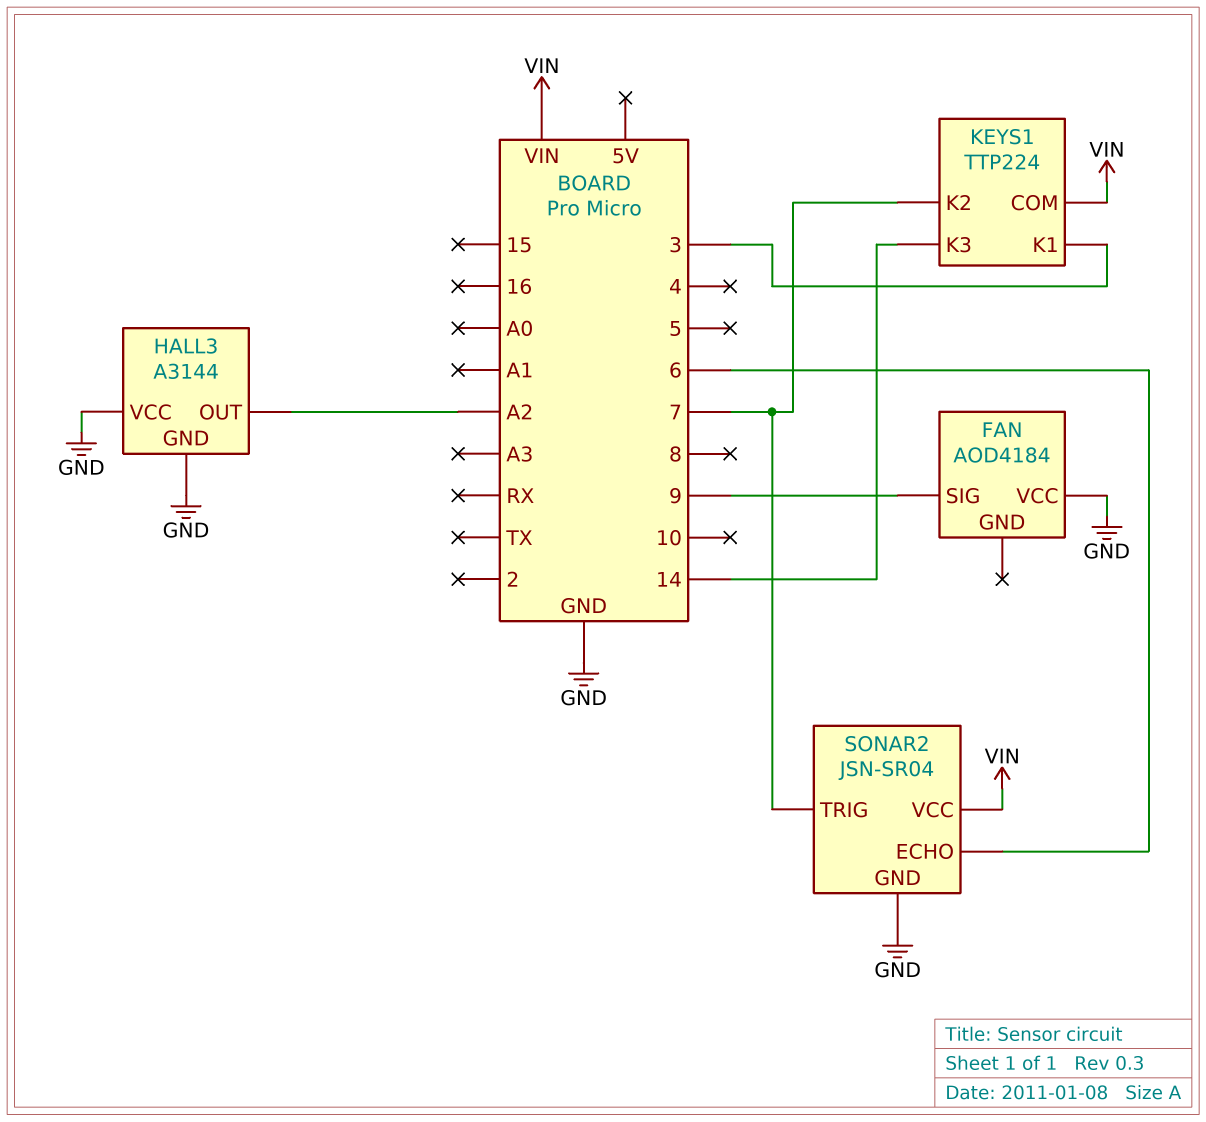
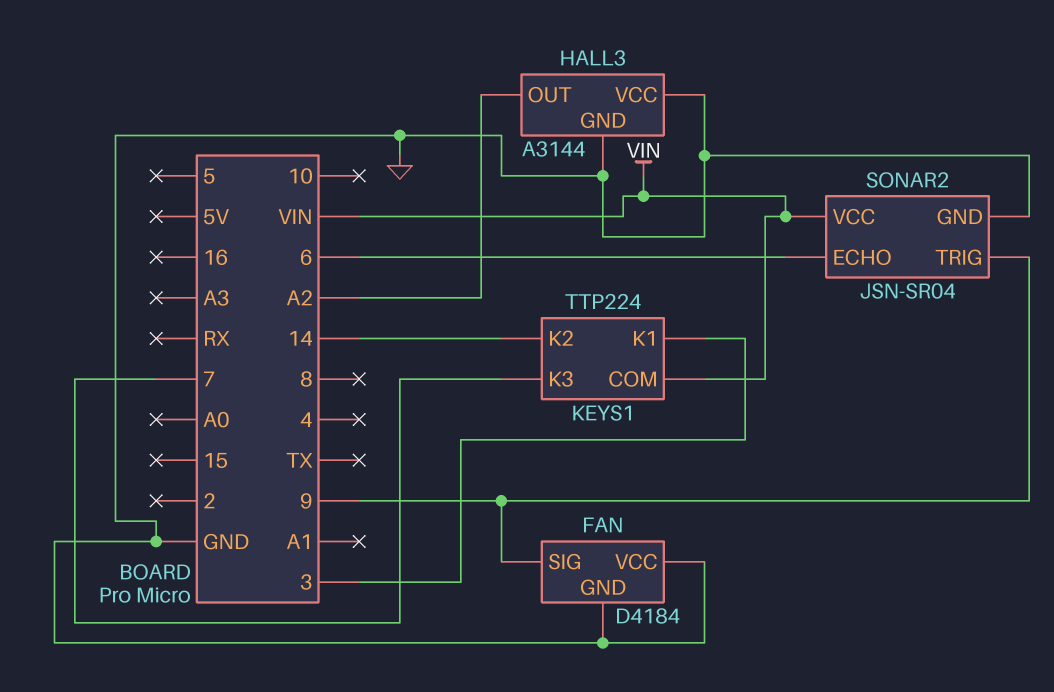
FAN: AOD4184 -> D4184
FAN pin GND: none -> GND
KEYS1 pin K2: 7 -> 14
KEYS1 pin K3: 14 -> 7
SONAR2 pin TRIG: 7 -> 9

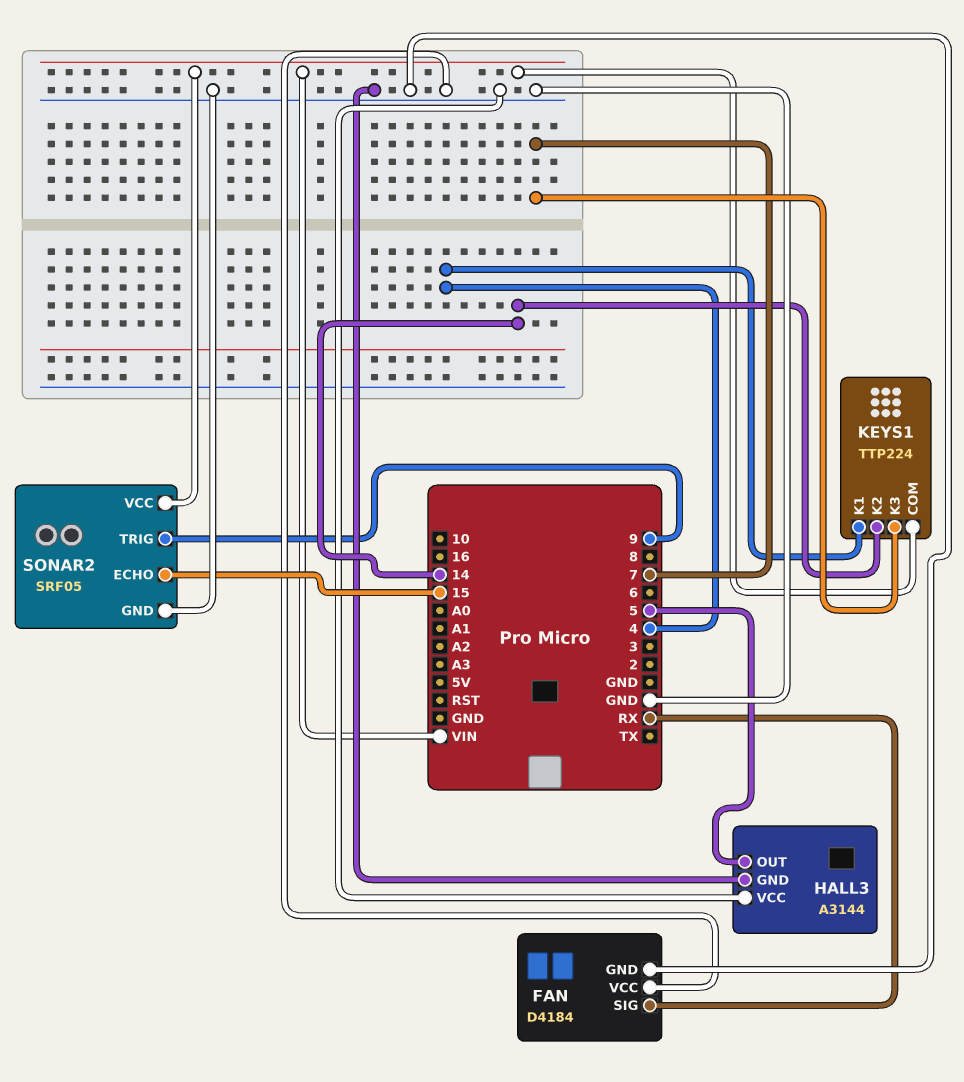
FAN pin SIG: 9 -> RX
HALL3 pin OUT: A2 -> 5
KEYS1 pin K1: 3 -> 4
SONAR2: JSN-SR04 -> SRF05
SONAR2 pin ECHO: 6 -> 15

